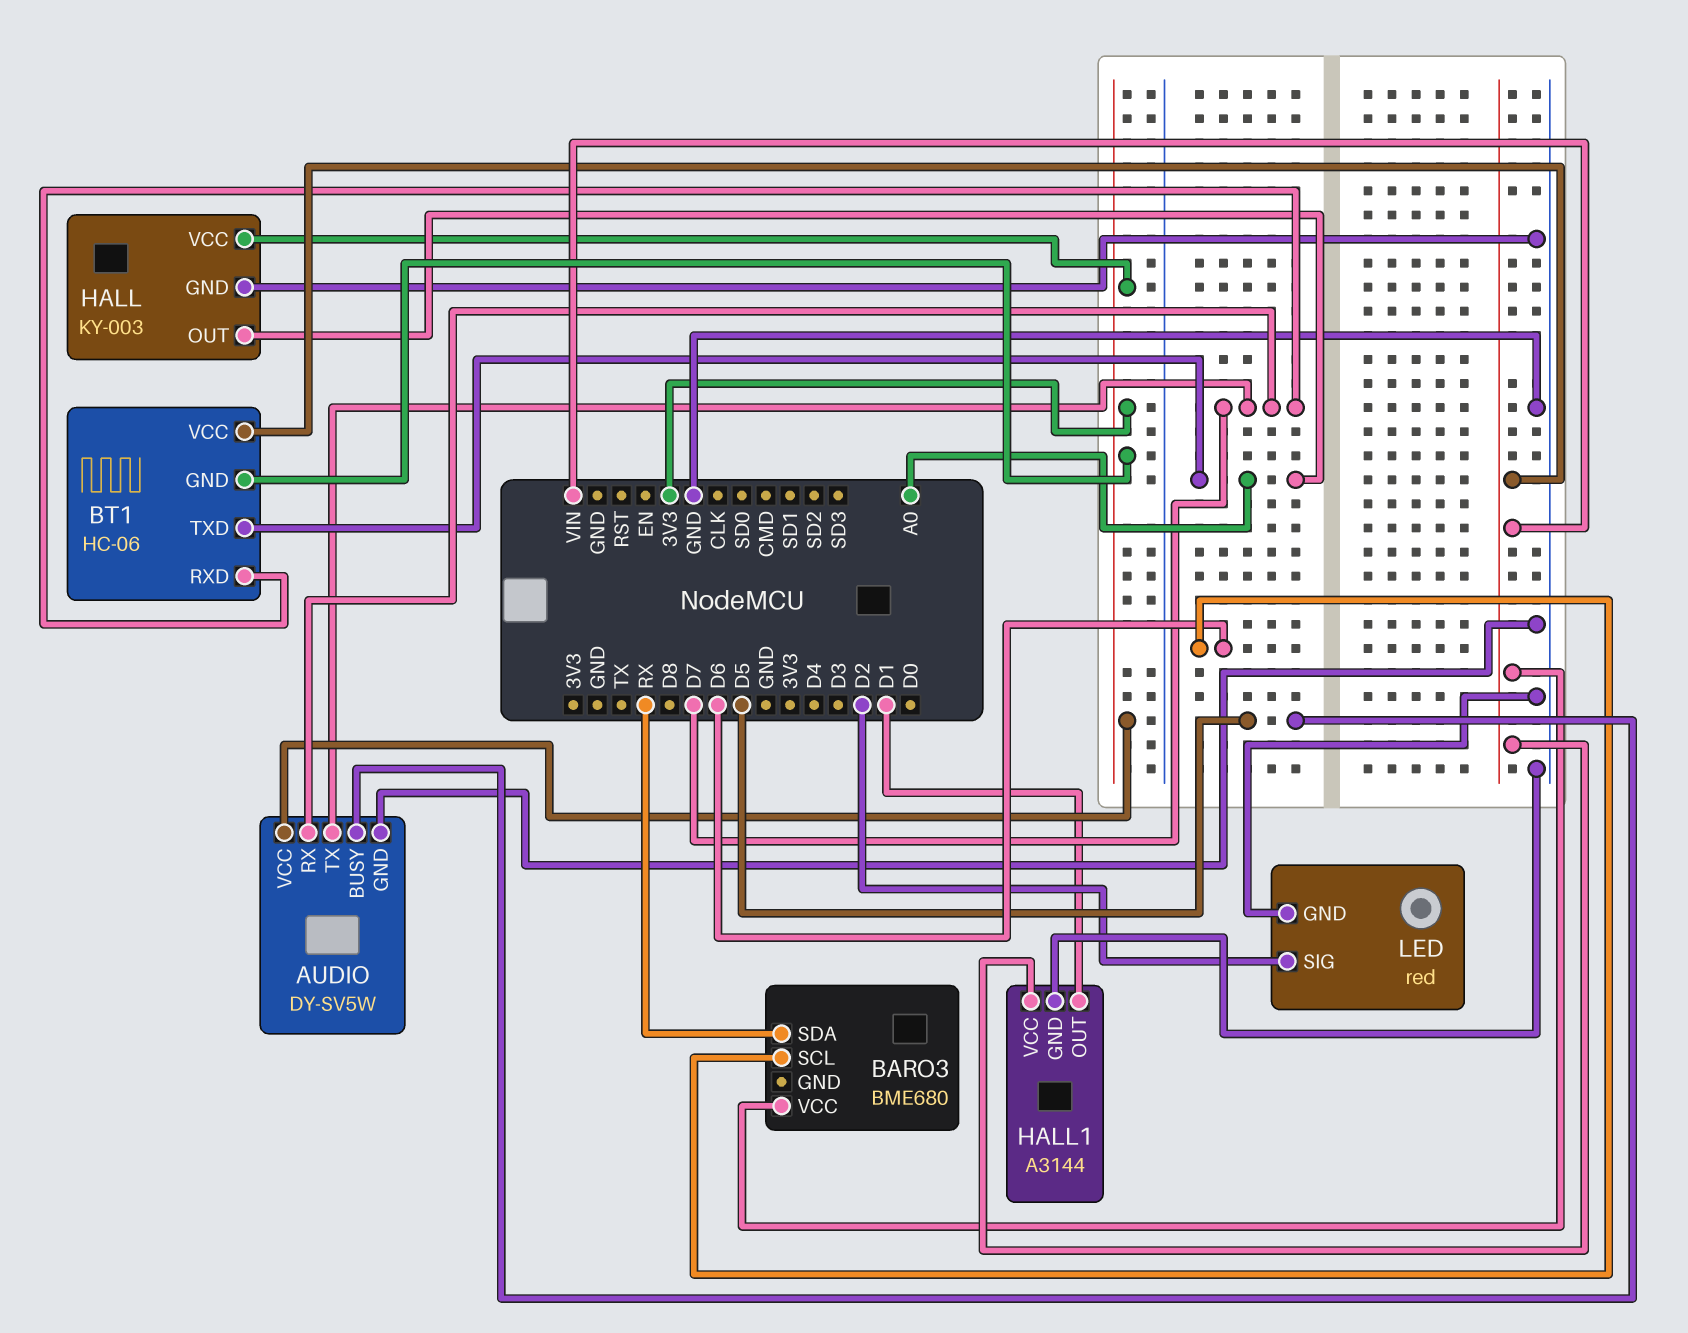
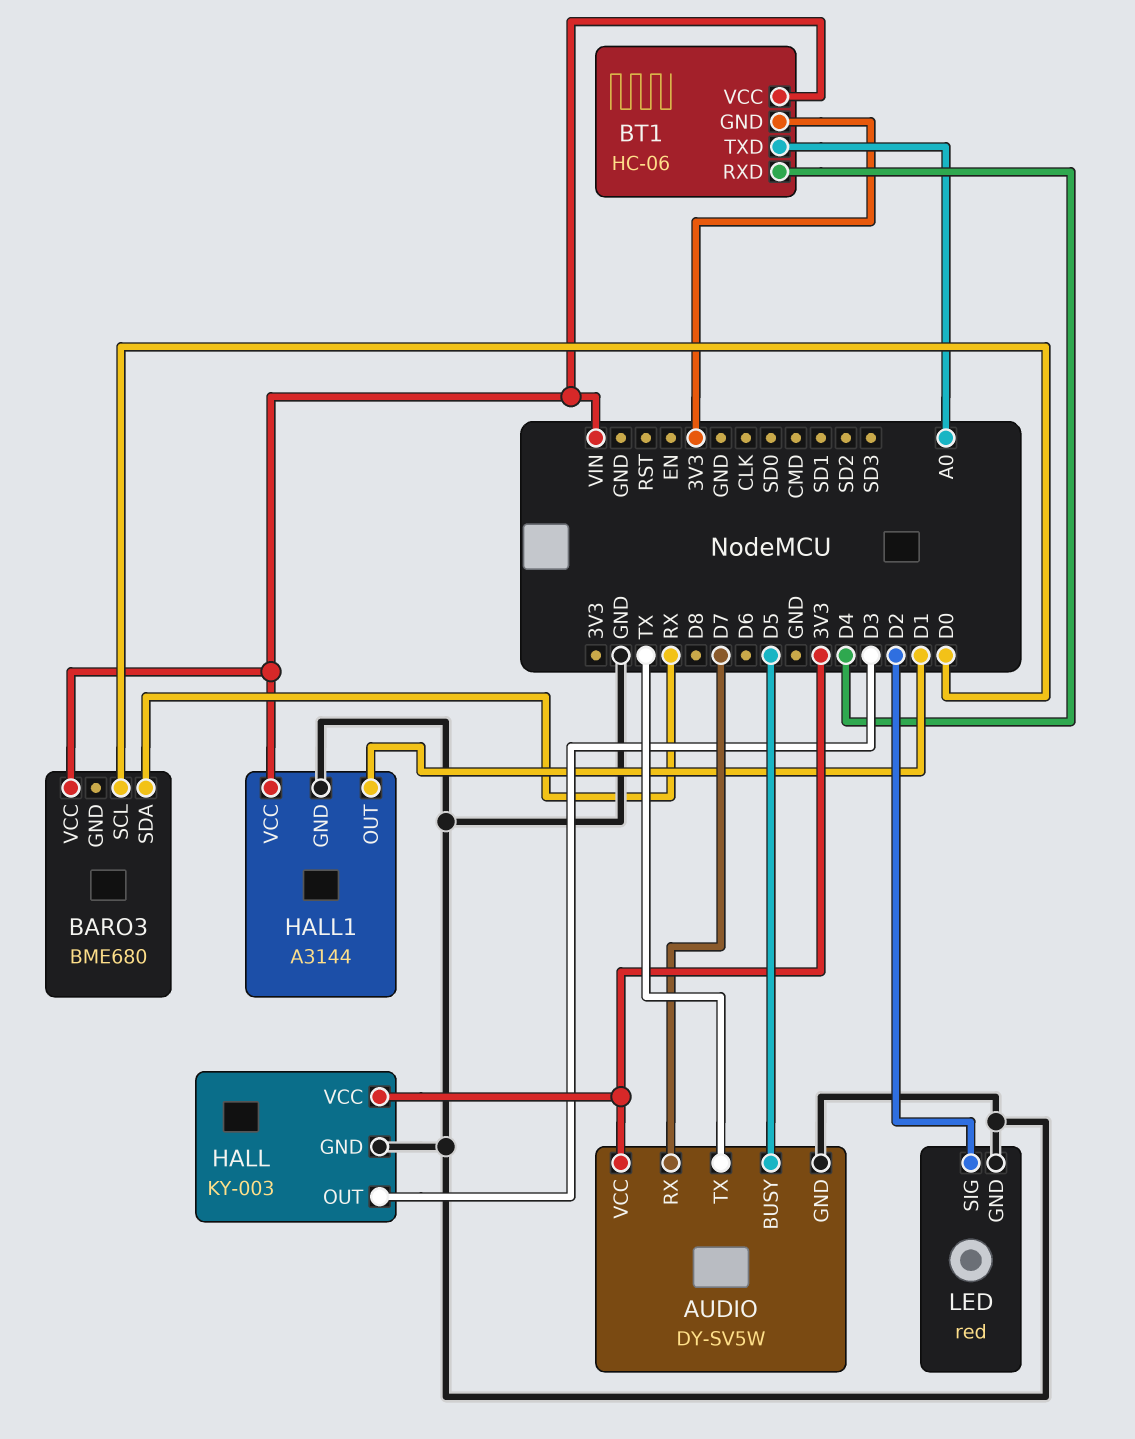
AUDIO pin TX: D7 -> TX
BARO3 pin SCL: D6 -> D0
BT1 pin RXD: D7 -> D4
HALL pin OUT: A0 -> D3

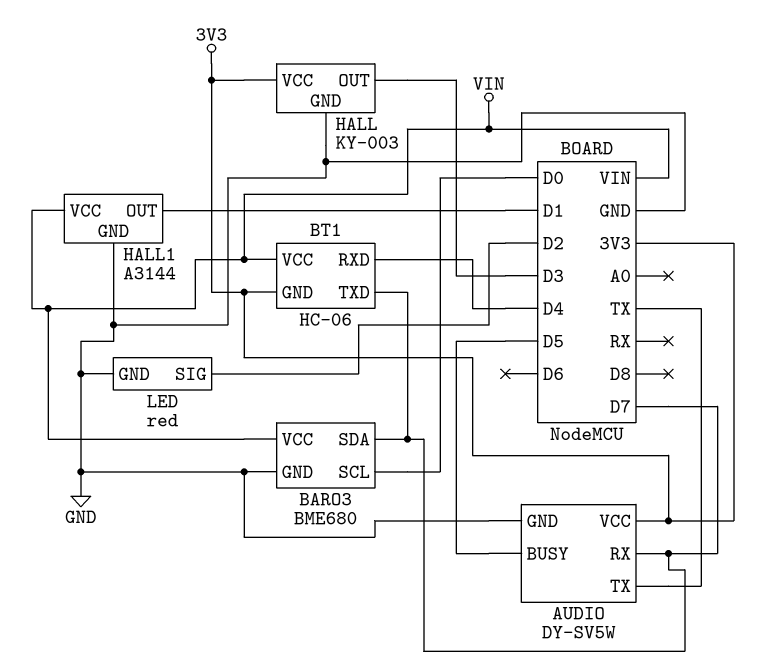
BARO3 pin GND: none -> GND
BARO3 pin SDA: RX -> D7
BT1 pin TXD: A0 -> D7

